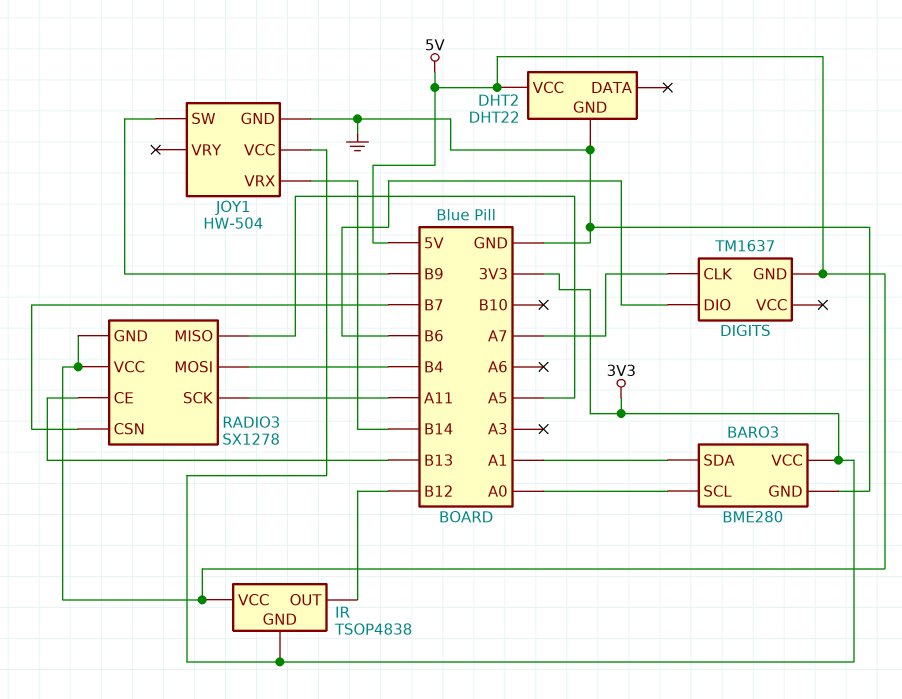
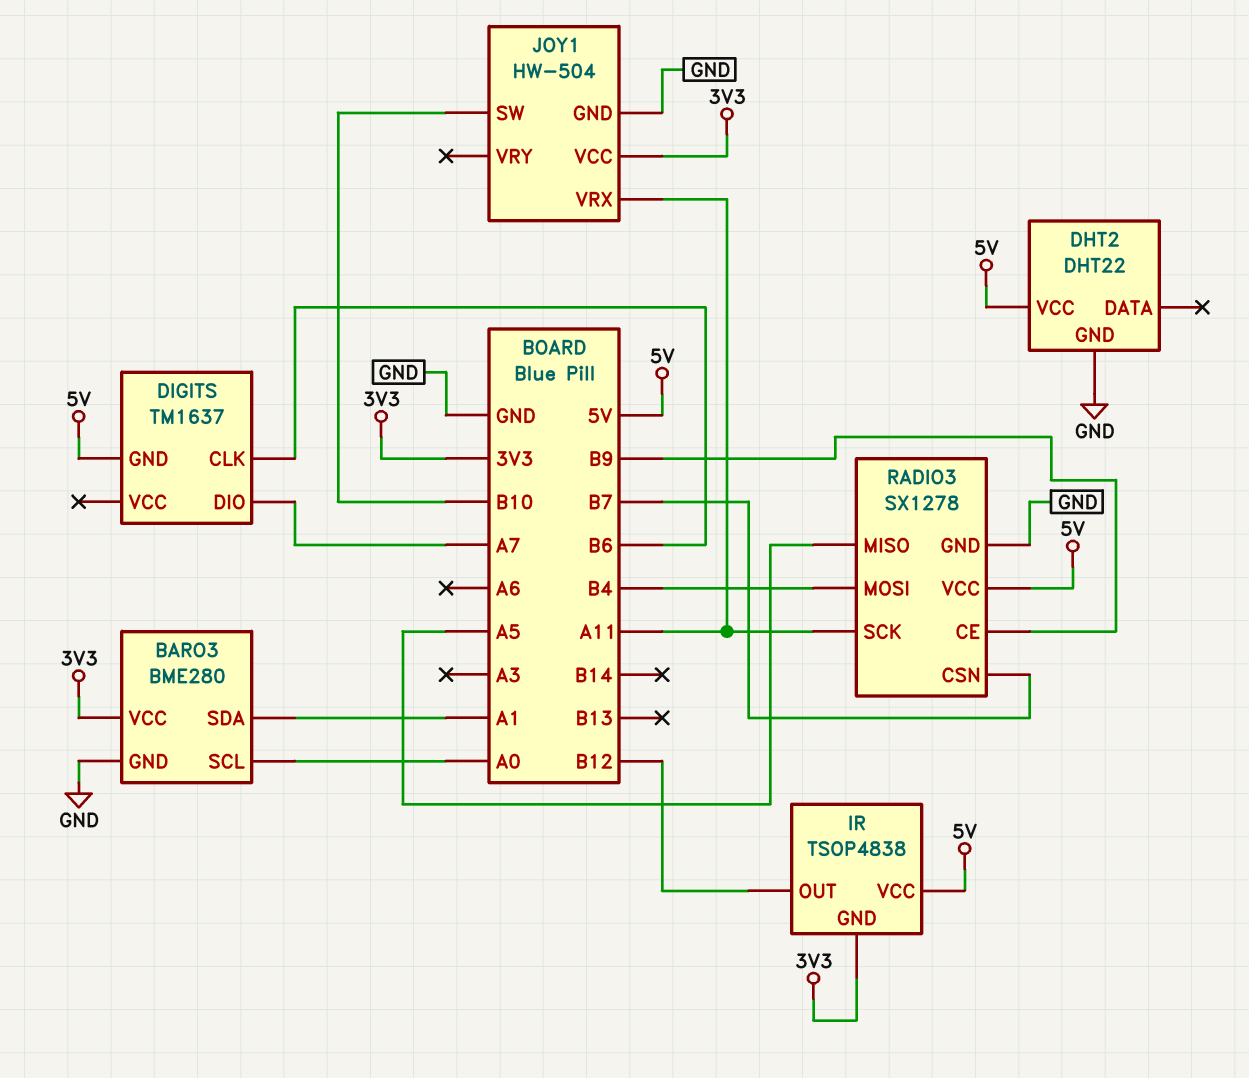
DIGITS pin CLK: A7 -> B6
DIGITS pin DIO: B6 -> A7
JOY1 pin SW: B9 -> B10
JOY1 pin VRX: B14 -> A11
RADIO3 pin CE: B13 -> B9
RADIO3 pin GND: 5V -> GND

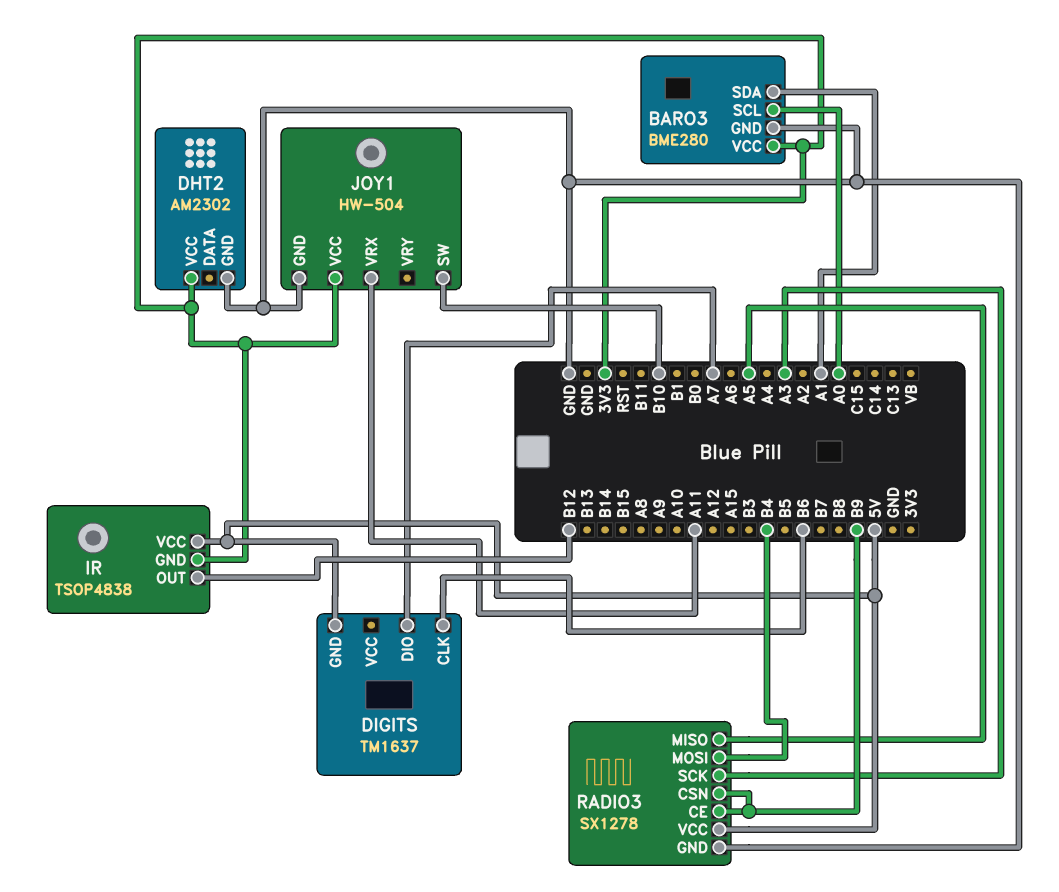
DHT2: DHT22 -> AM2302
DHT2 pin VCC: 5V -> 3V3
RADIO3 pin CSN: B7 -> B9
RADIO3 pin SCK: A11 -> A3

